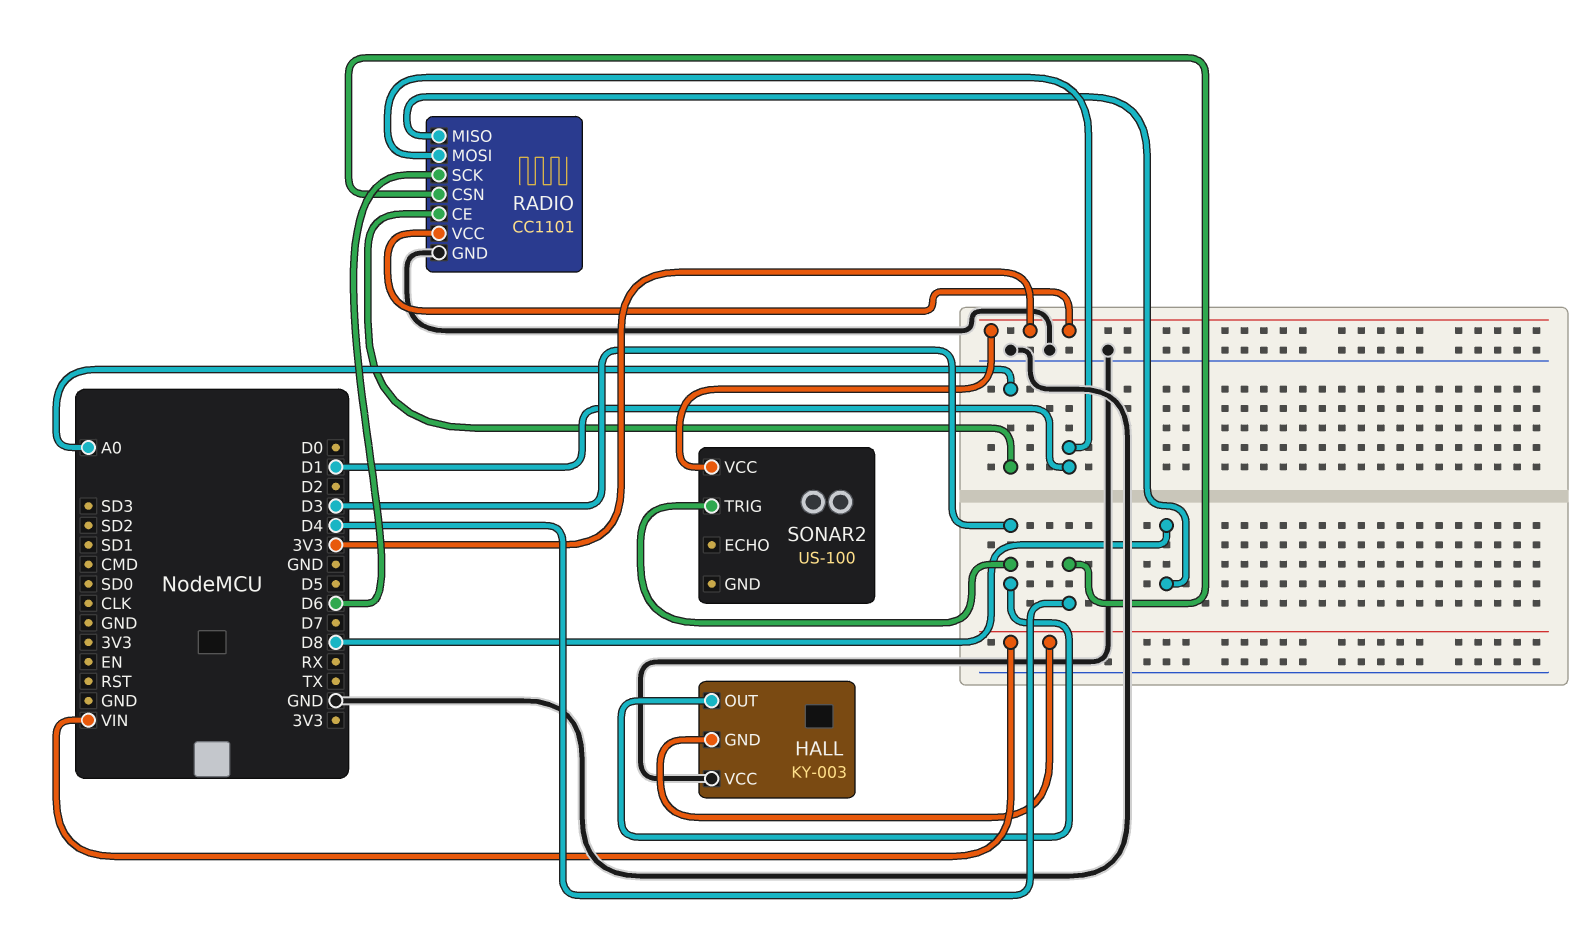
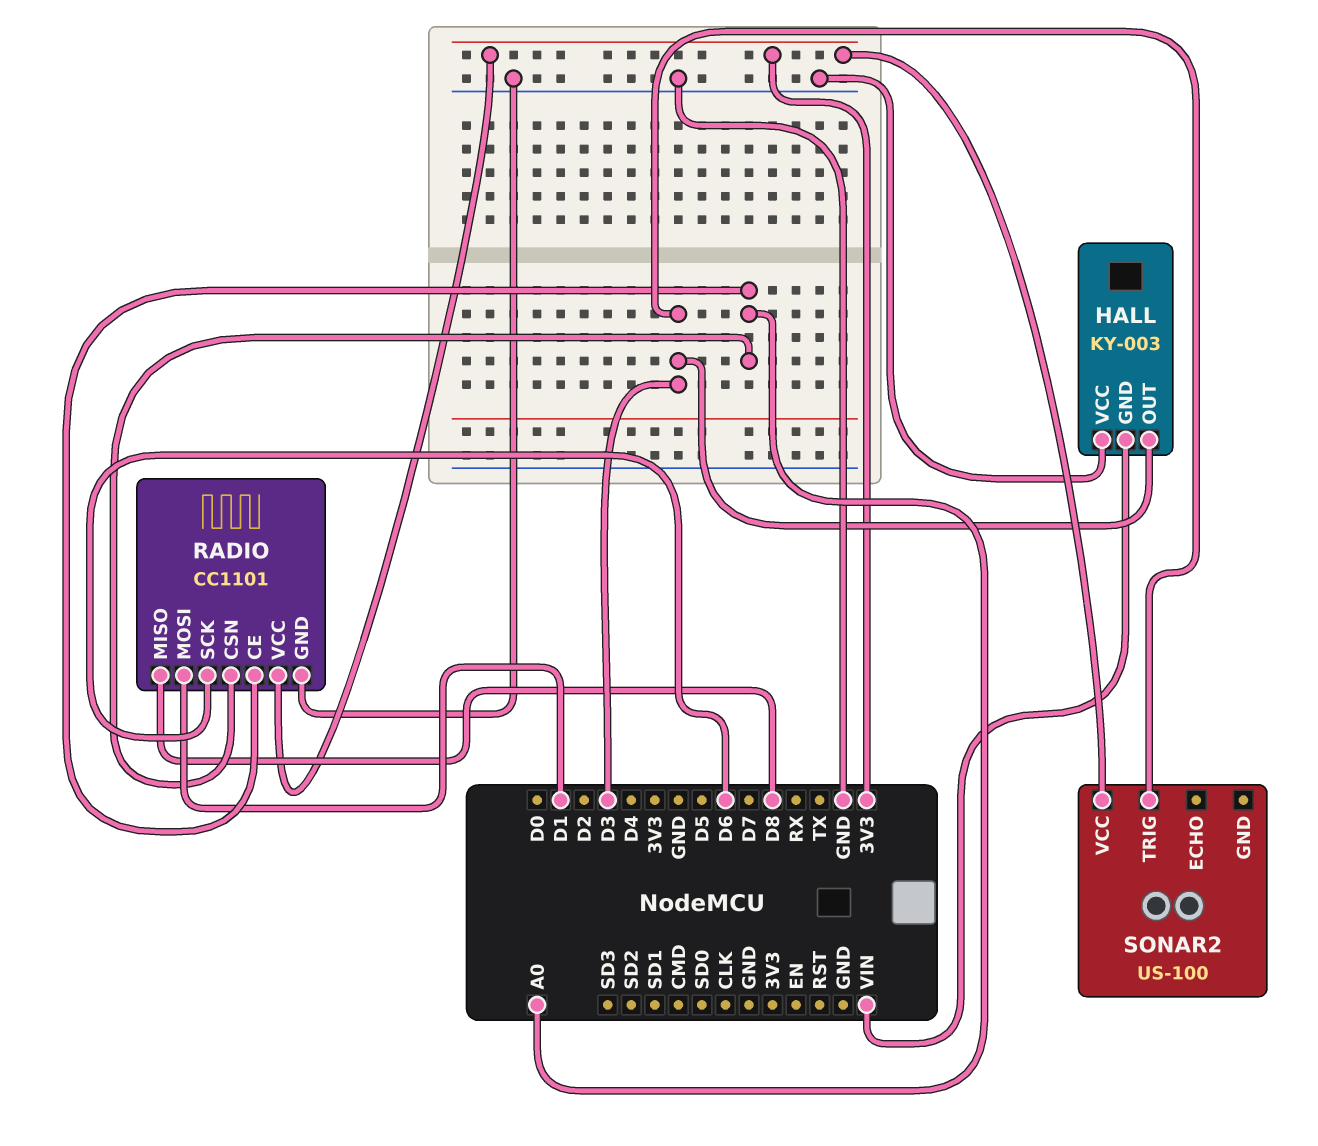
RADIO pin CSN: D4 -> A0

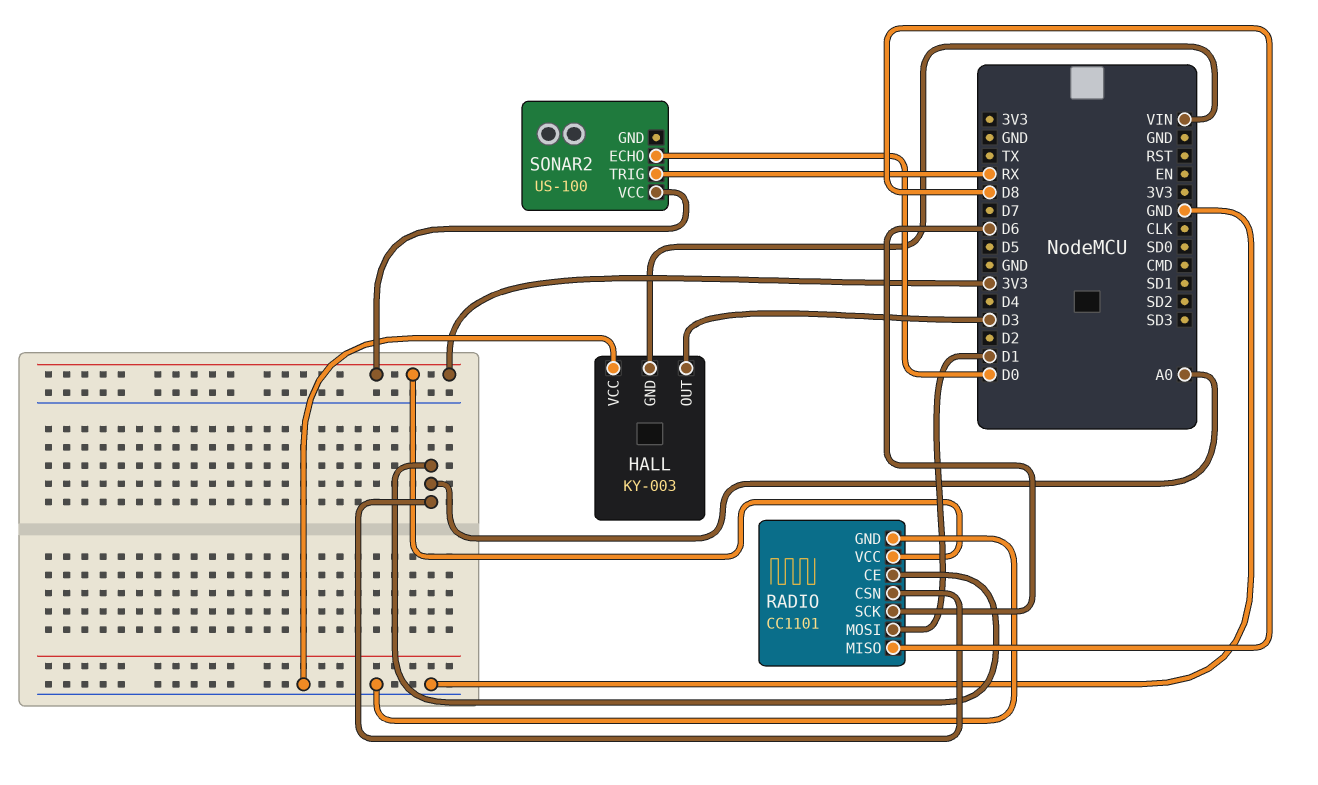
SONAR2 pin ECHO: none -> D0
SONAR2 pin TRIG: D3 -> RX

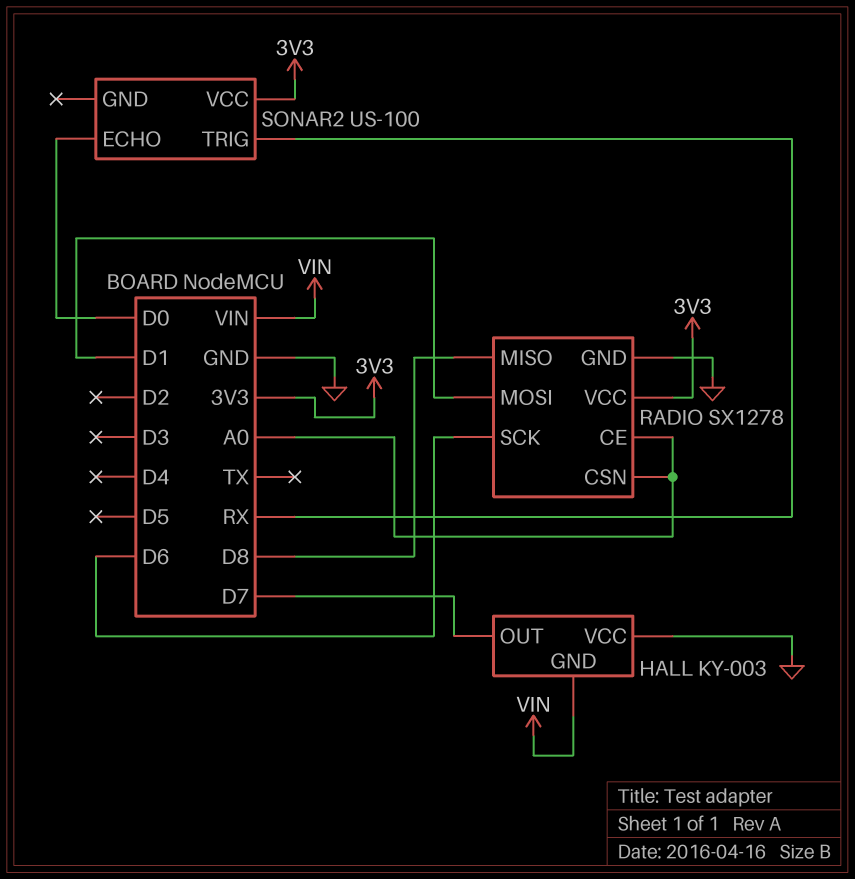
HALL pin OUT: D3 -> D7
RADIO: CC1101 -> SX1278

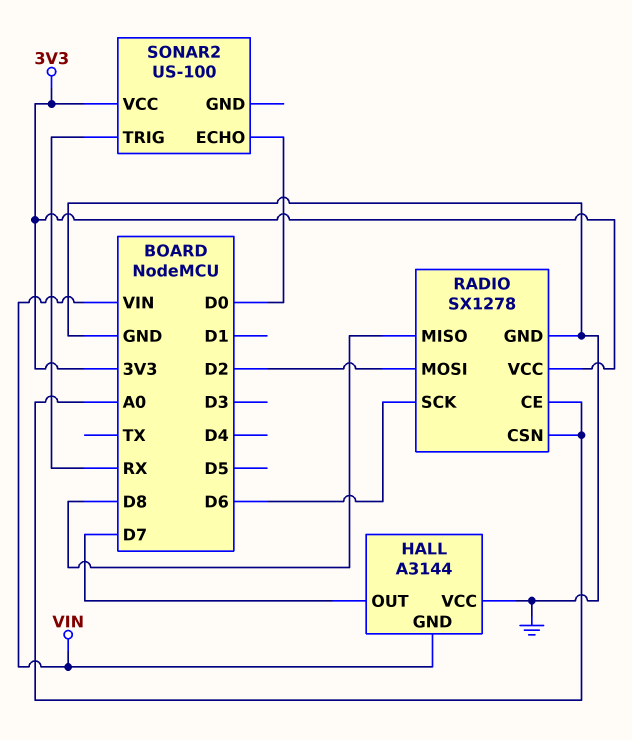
HALL: KY-003 -> A3144
RADIO pin MOSI: D1 -> D2

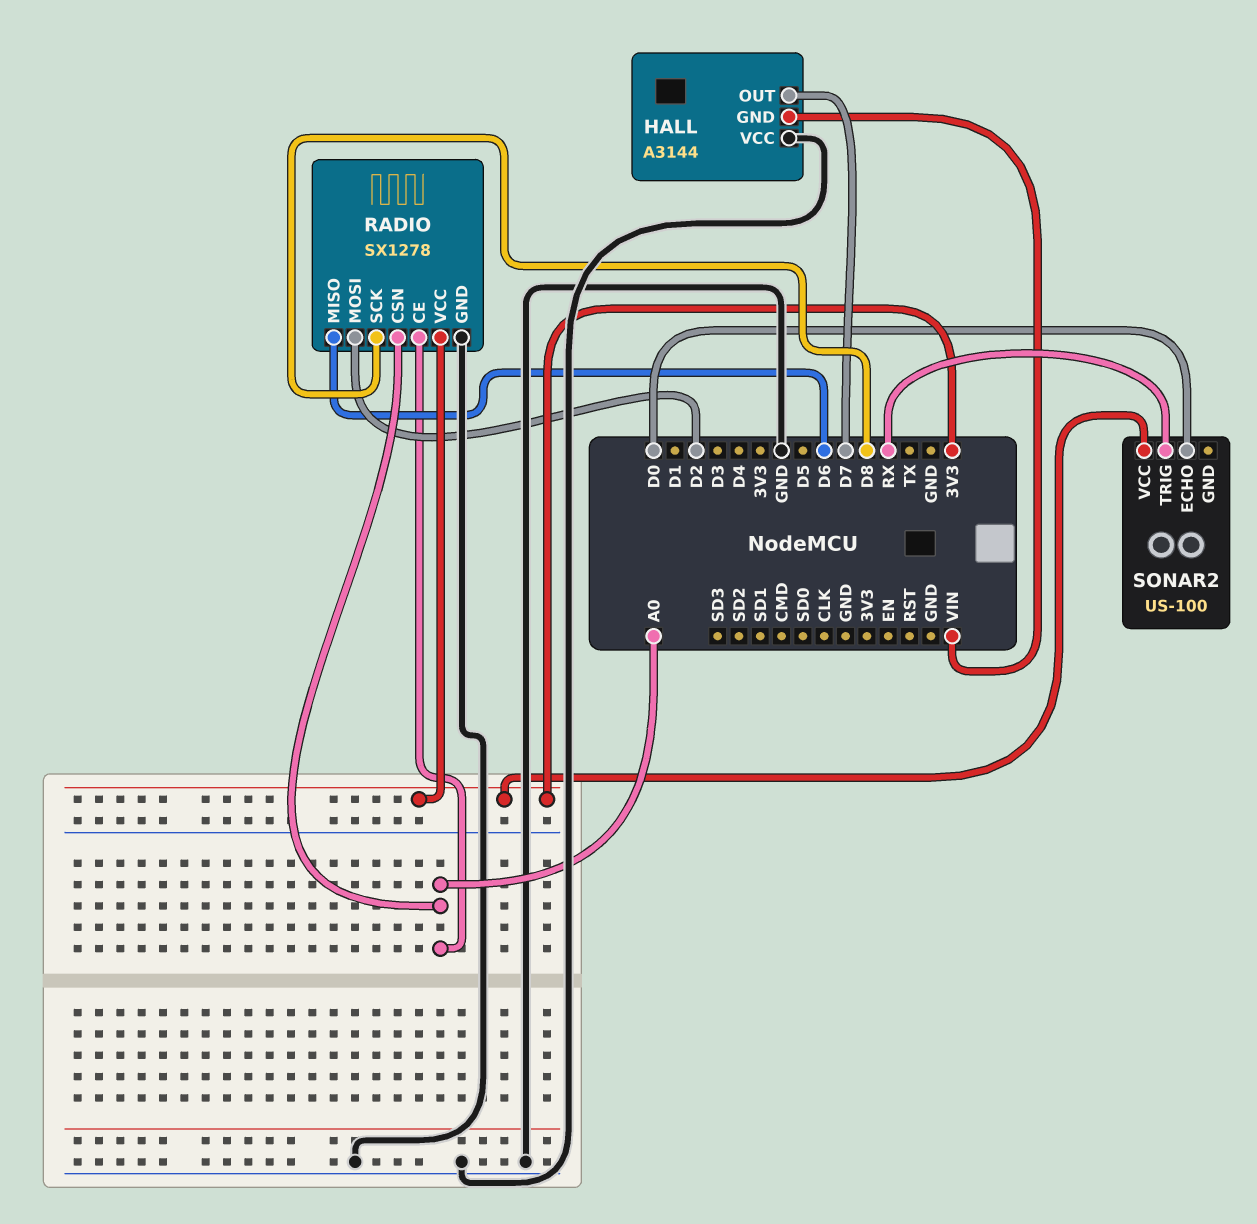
RADIO pin MISO: D8 -> D6
RADIO pin SCK: D6 -> D8

